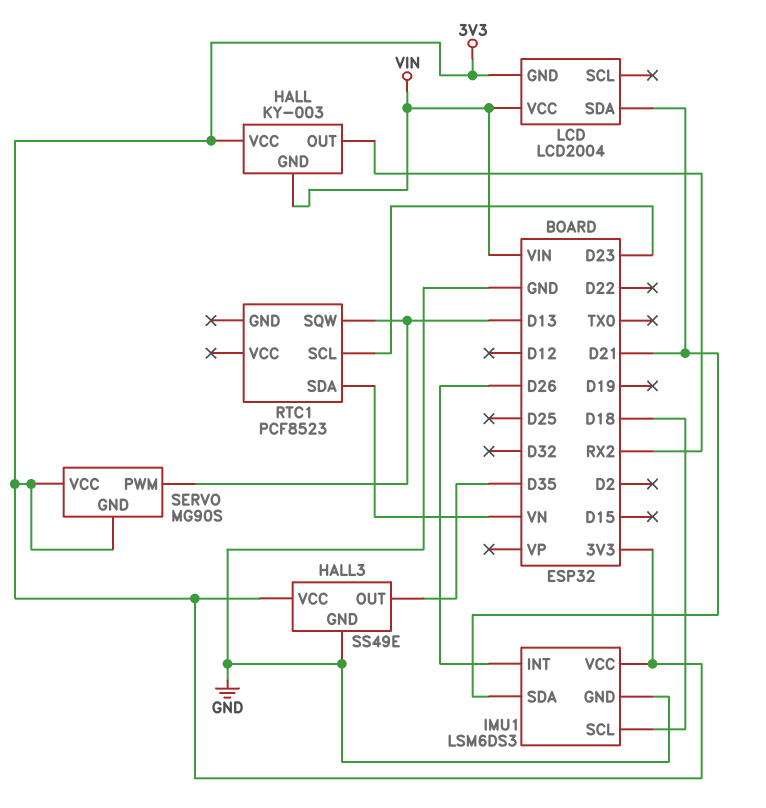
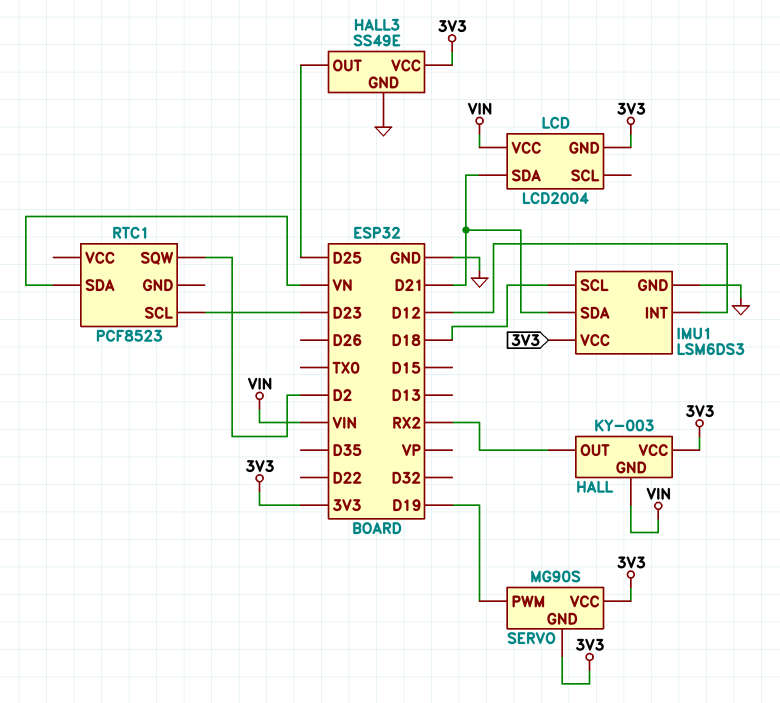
HALL3 pin OUT: D35 -> D25
IMU1 pin INT: D26 -> D12
RTC1 pin SQW: D13 -> D2
SERVO pin PWM: D13 -> D19

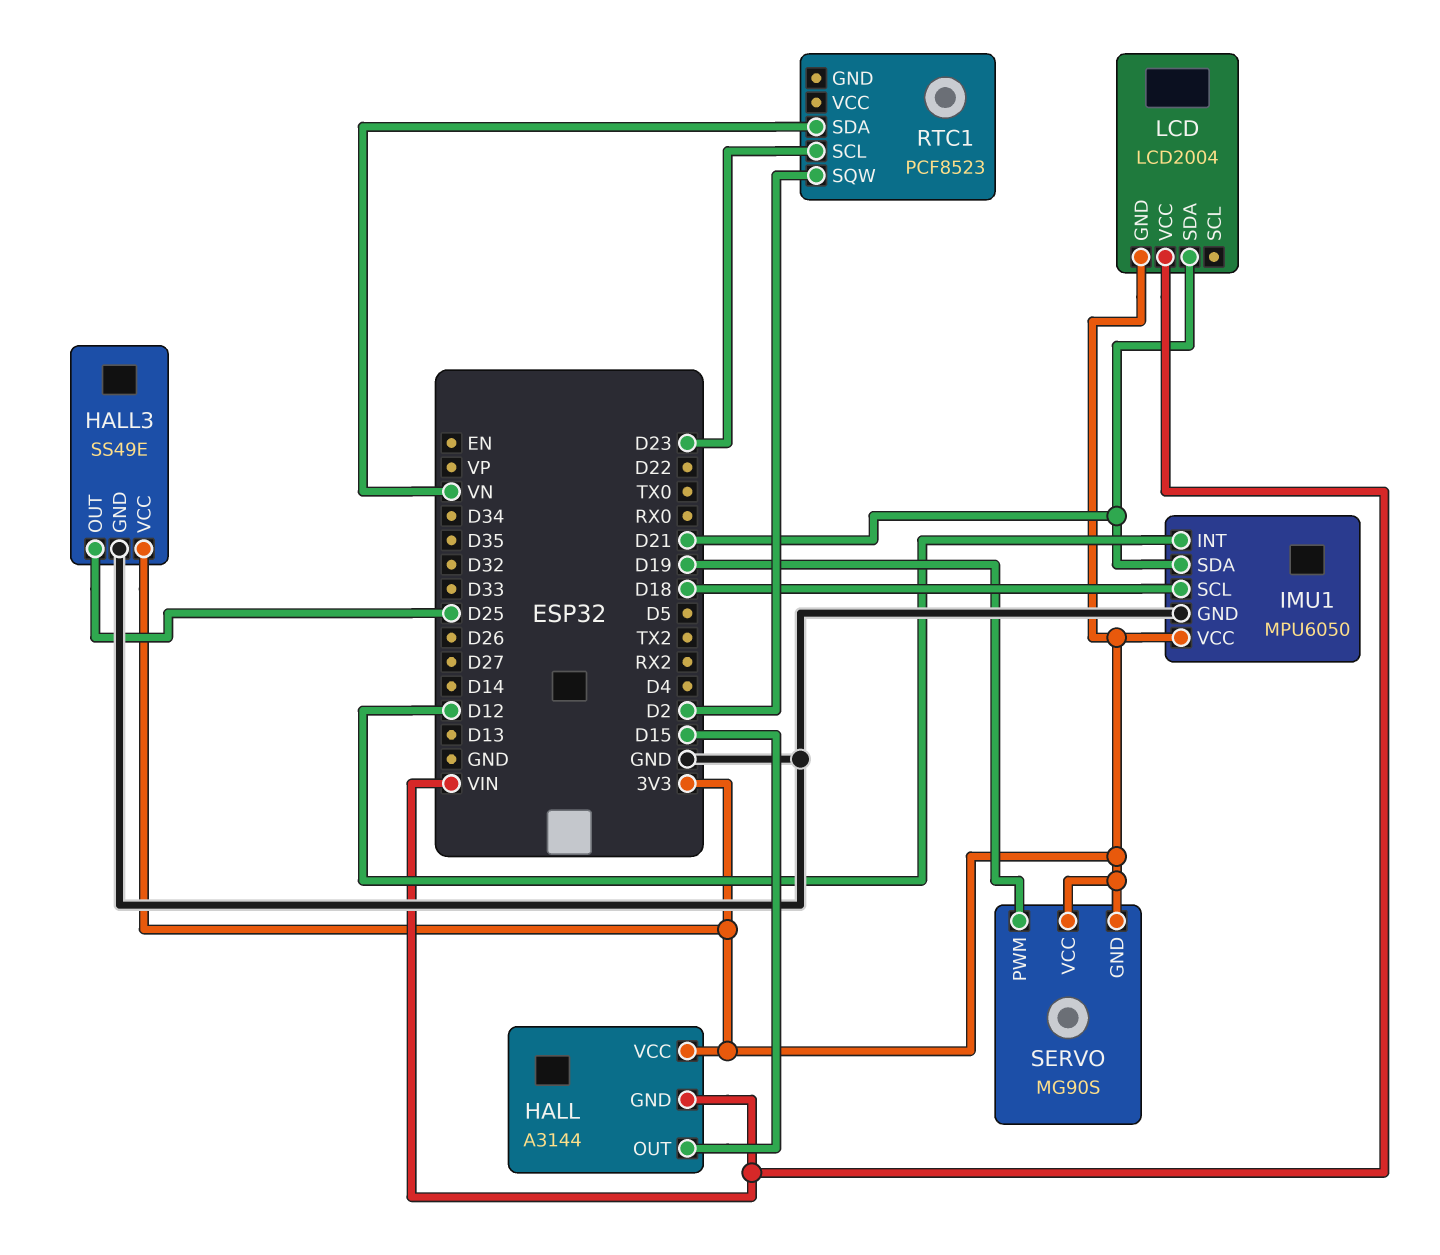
HALL: KY-003 -> A3144
HALL pin OUT: RX2 -> D15
IMU1: LSM6DS3 -> MPU6050

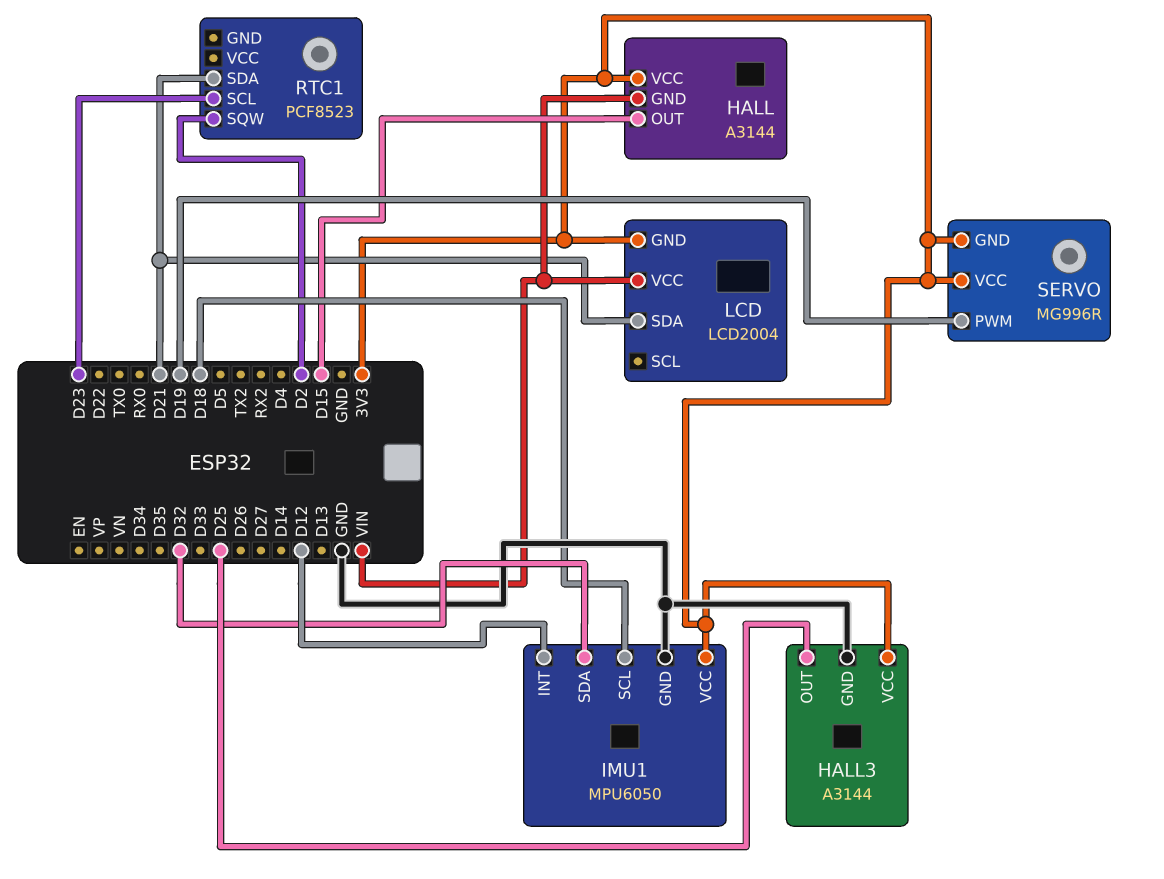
HALL3: SS49E -> A3144
IMU1 pin SDA: D21 -> D32
RTC1 pin SDA: VN -> D21
SERVO: MG90S -> MG996R

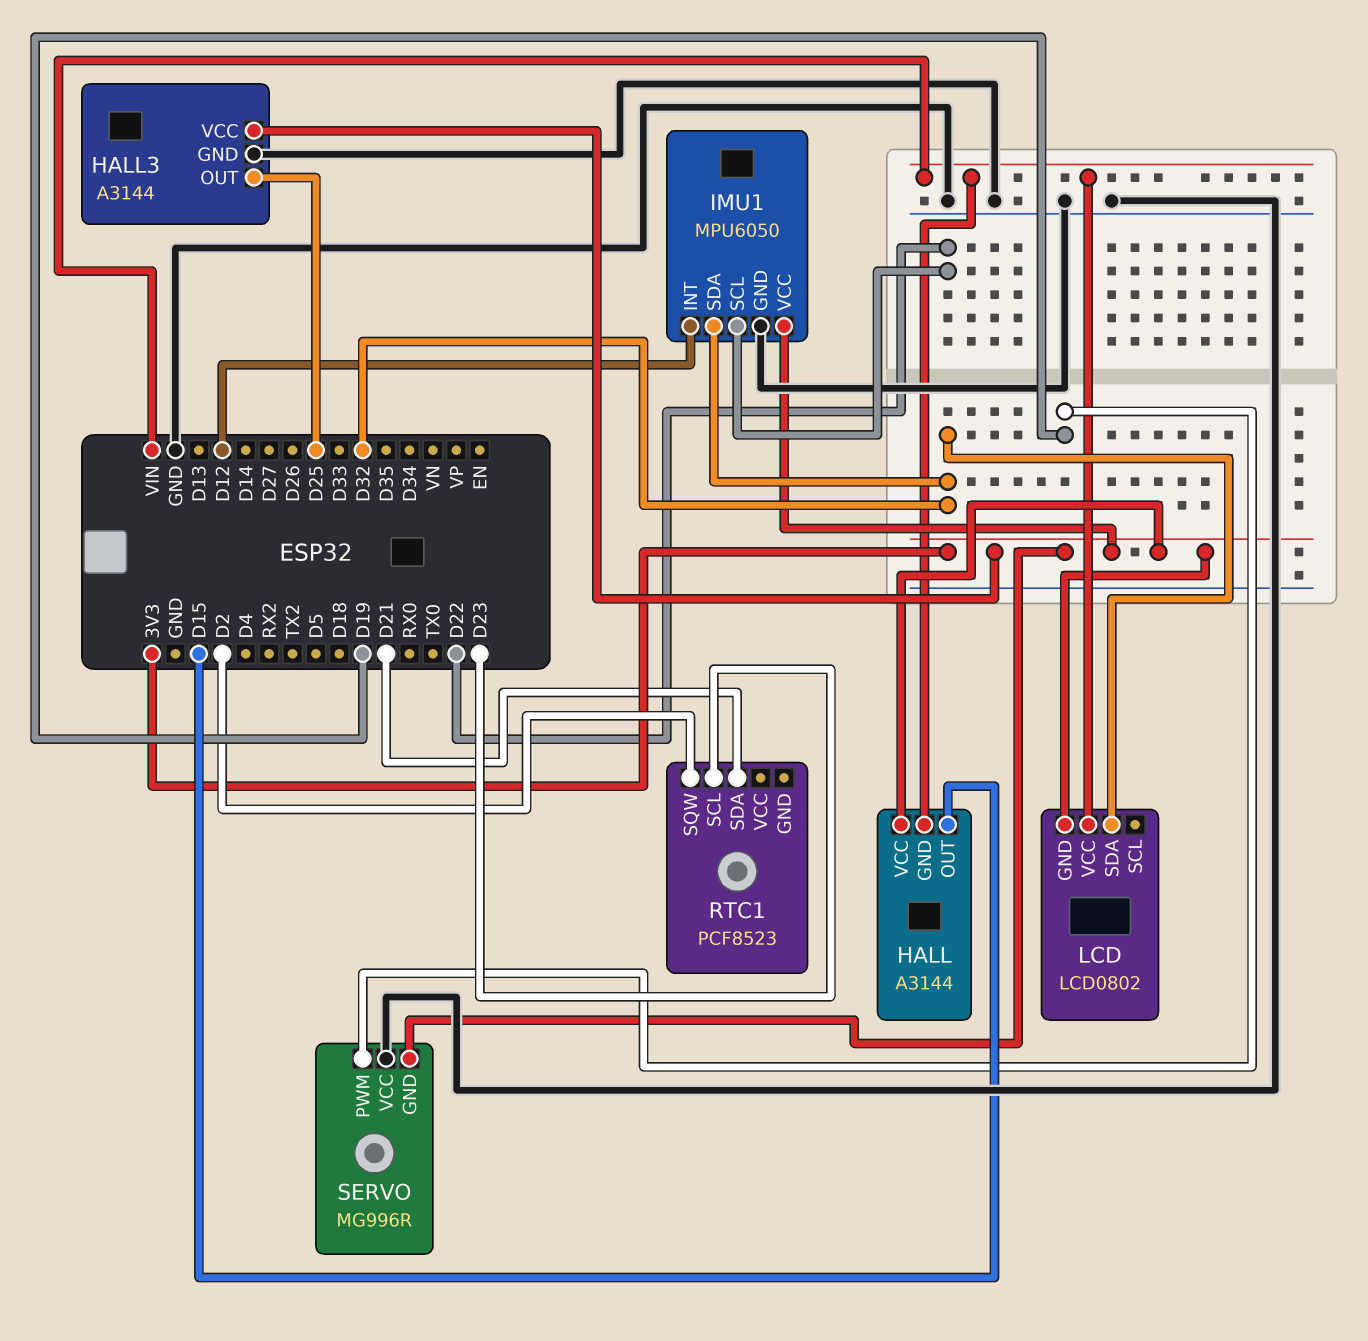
IMU1 pin SCL: D18 -> D22
LCD: LCD2004 -> LCD0802
LCD pin SDA: D21 -> D32
SERVO pin VCC: 3V3 -> GND

